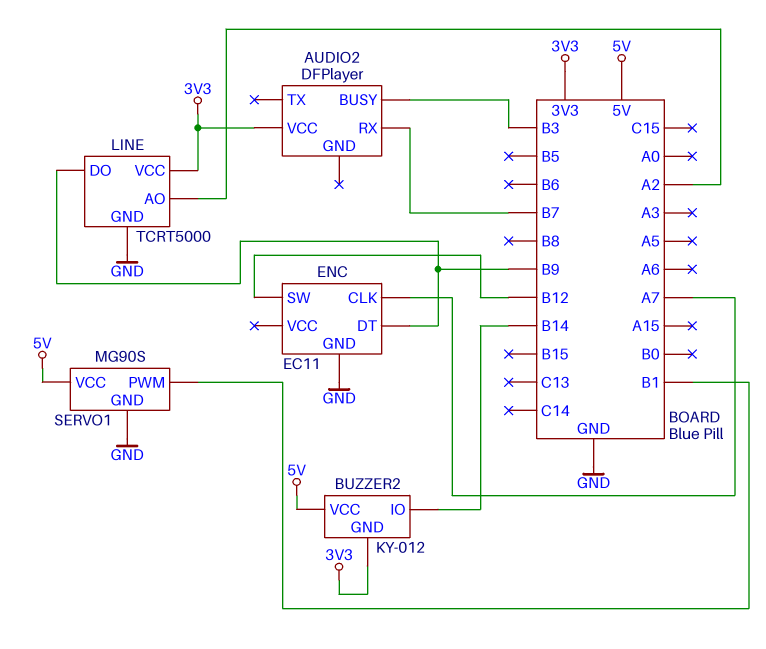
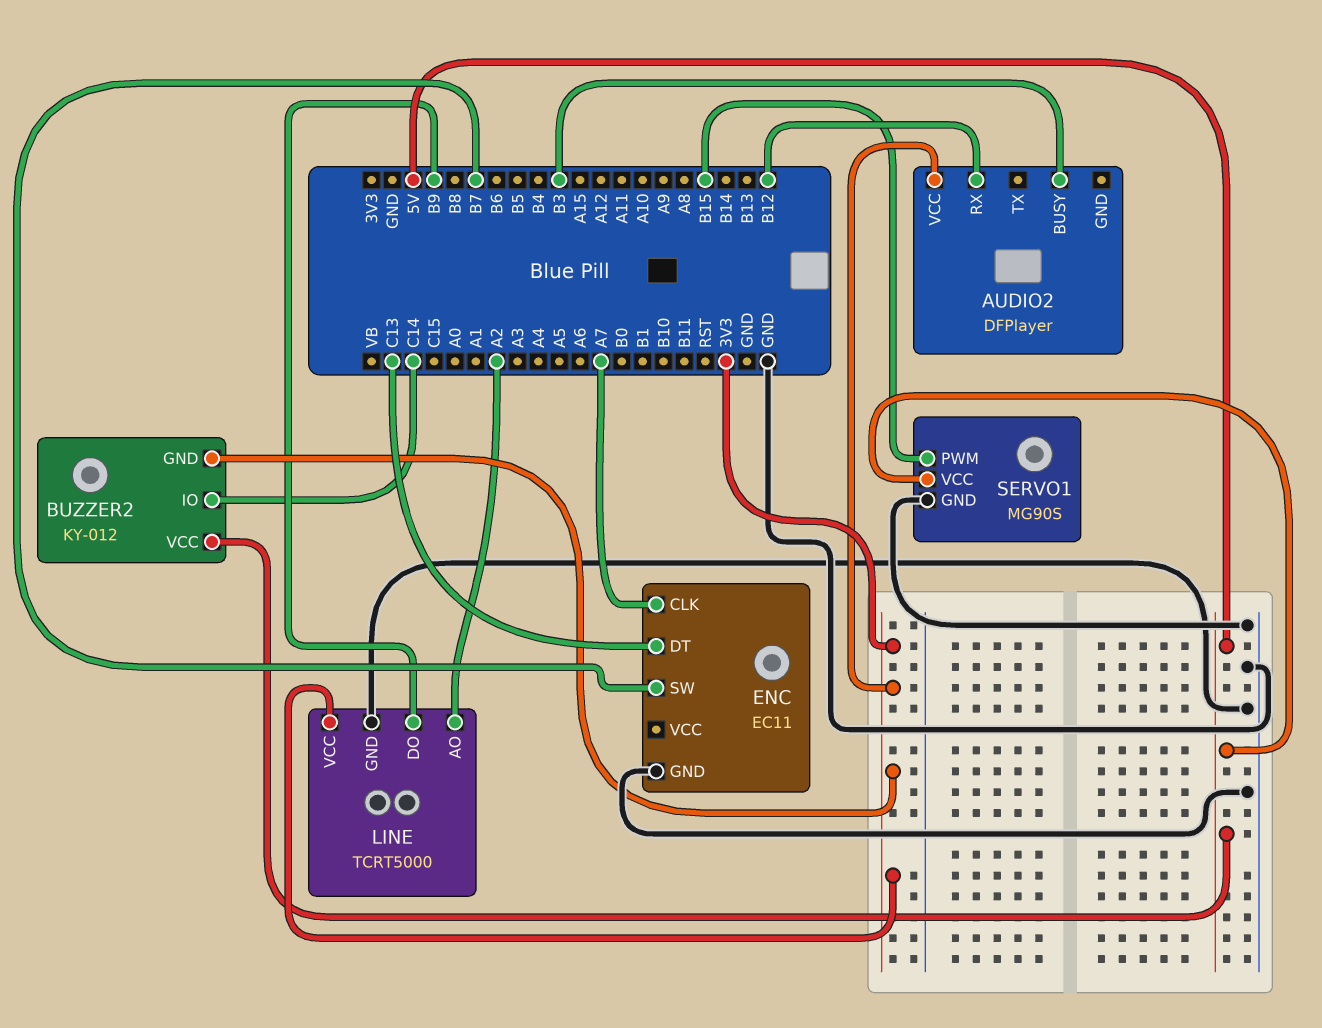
AUDIO2 pin RX: B7 -> B12
BUZZER2 pin IO: B14 -> C14
ENC pin DT: B9 -> C13
ENC pin SW: B12 -> B7
SERVO1 pin PWM: B1 -> B15

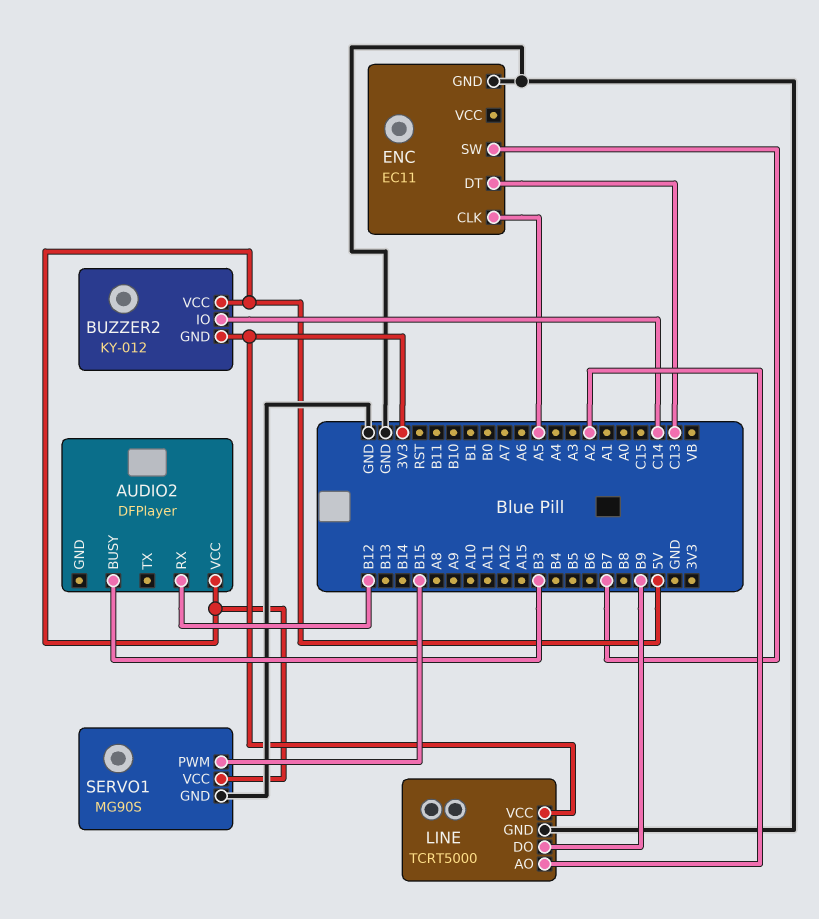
AUDIO2 pin VCC: 3V3 -> 5V
ENC pin CLK: A7 -> A5

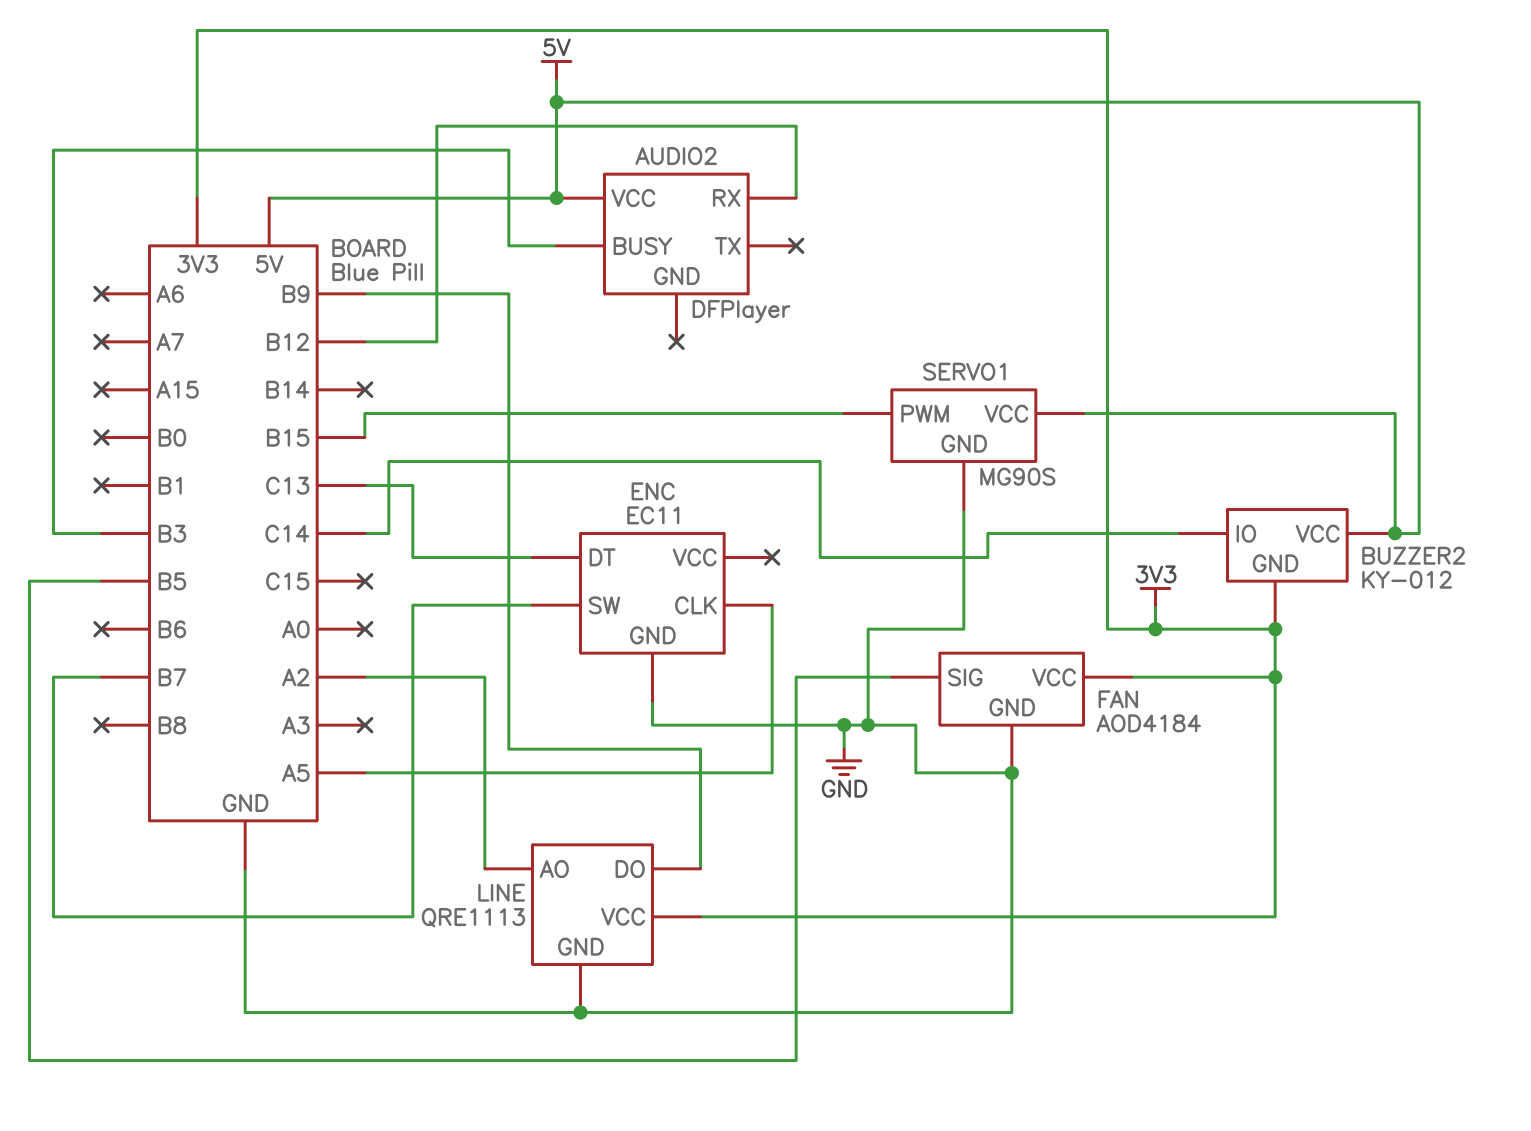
FAN: none -> AOD4184
FAN pin GND: none -> GND
FAN pin SIG: none -> B5
FAN pin VCC: none -> 3V3
LINE: TCRT5000 -> QRE1113

